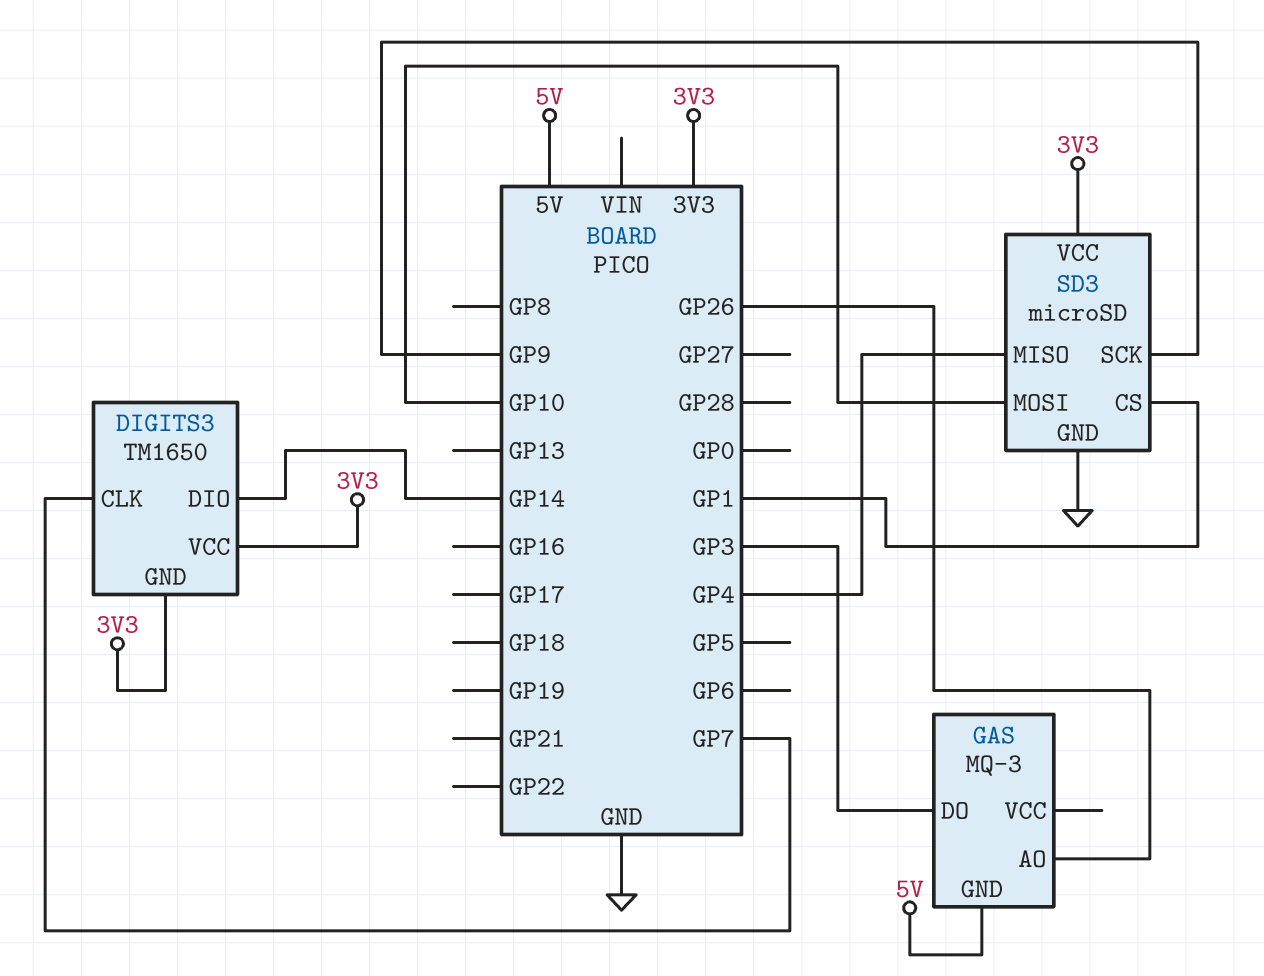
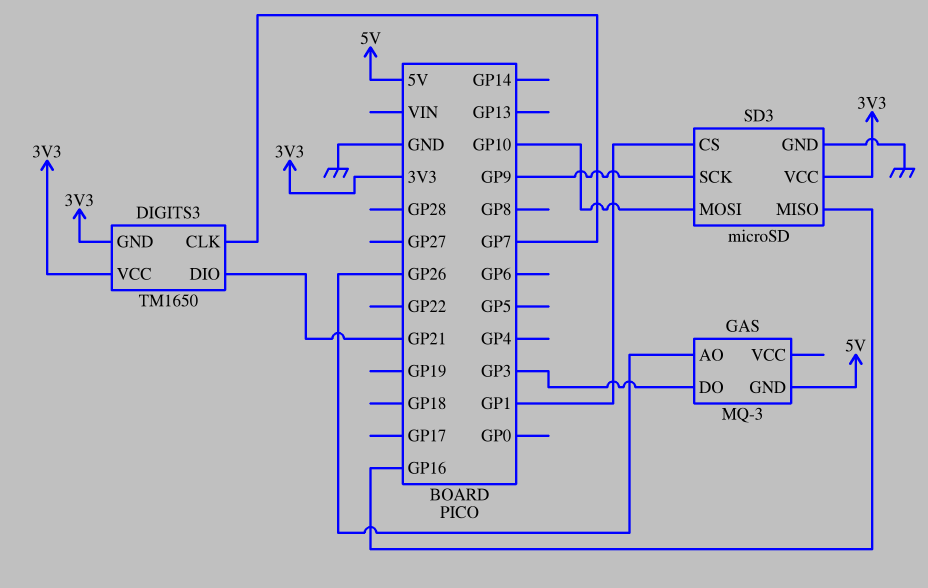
DIGITS3 pin DIO: GP14 -> GP21
SD3 pin MISO: GP4 -> GP16

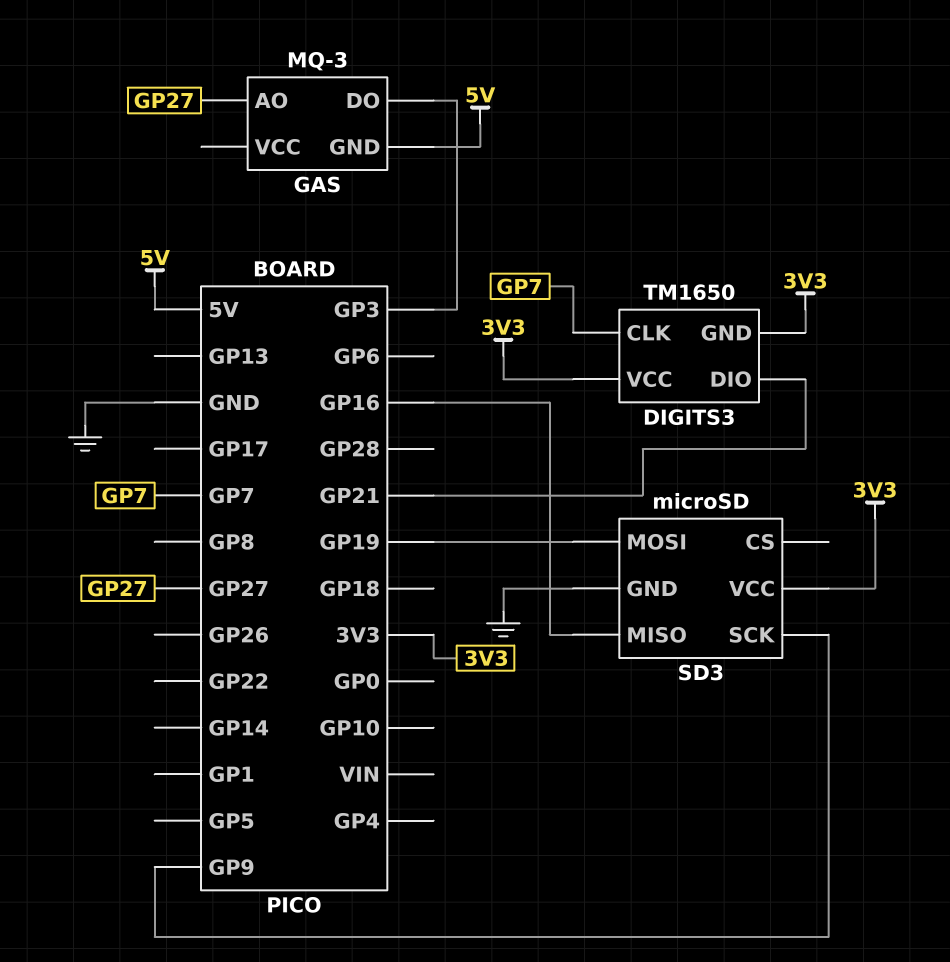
GAS pin AO: GP26 -> GP27
SD3 pin CS: GP1 -> none
SD3 pin MOSI: GP10 -> GP19

